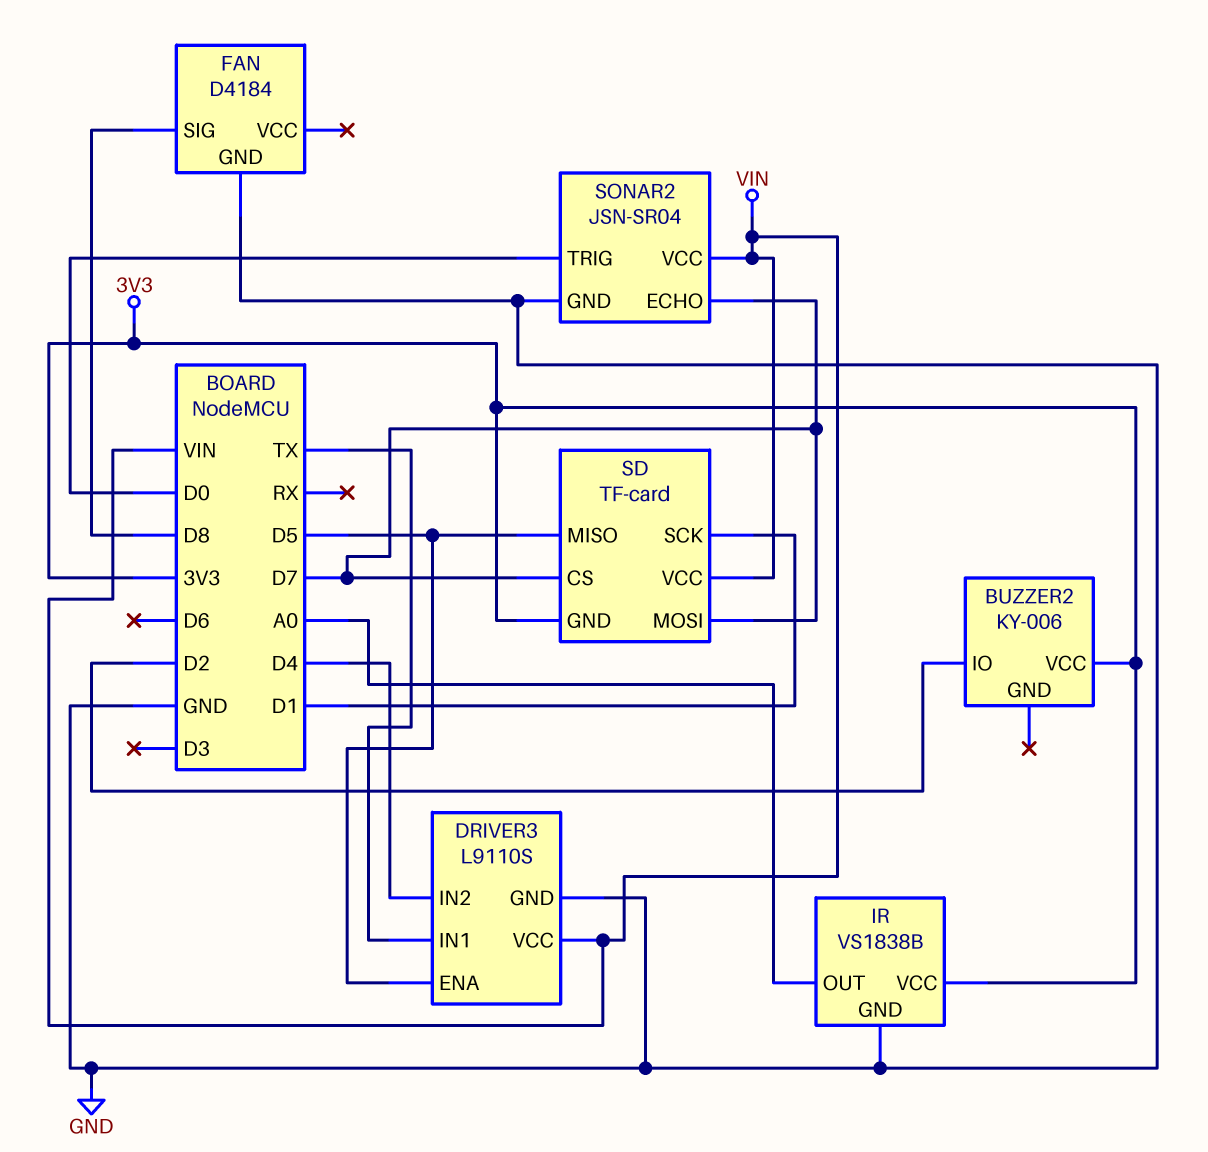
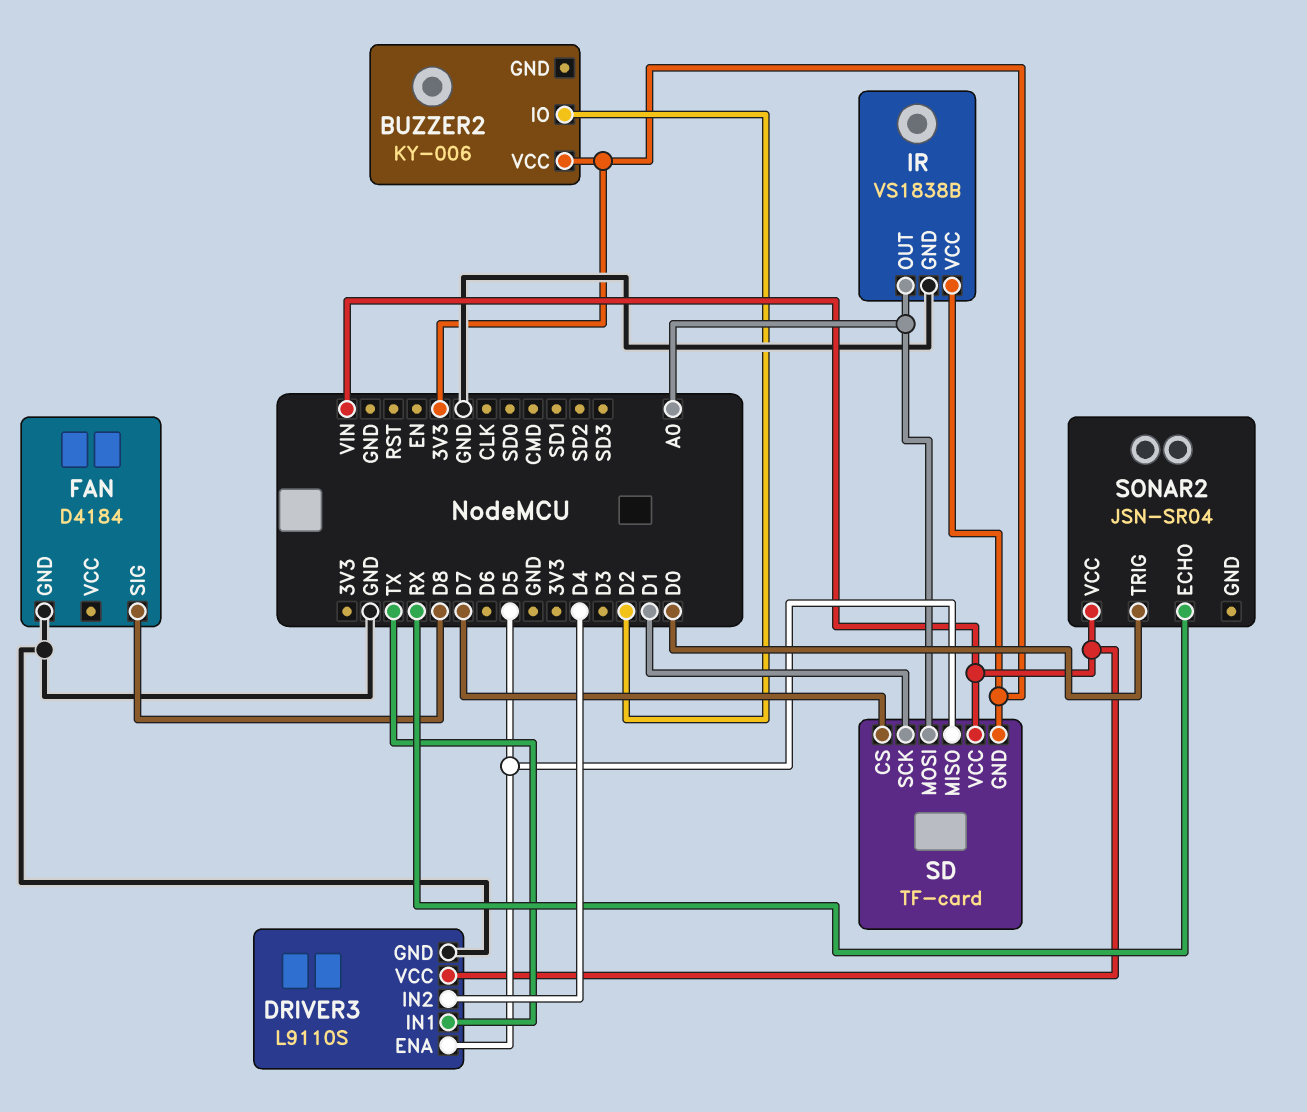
SD pin MOSI: D7 -> A0
SONAR2 pin ECHO: D7 -> RX
SONAR2 pin GND: GND -> none

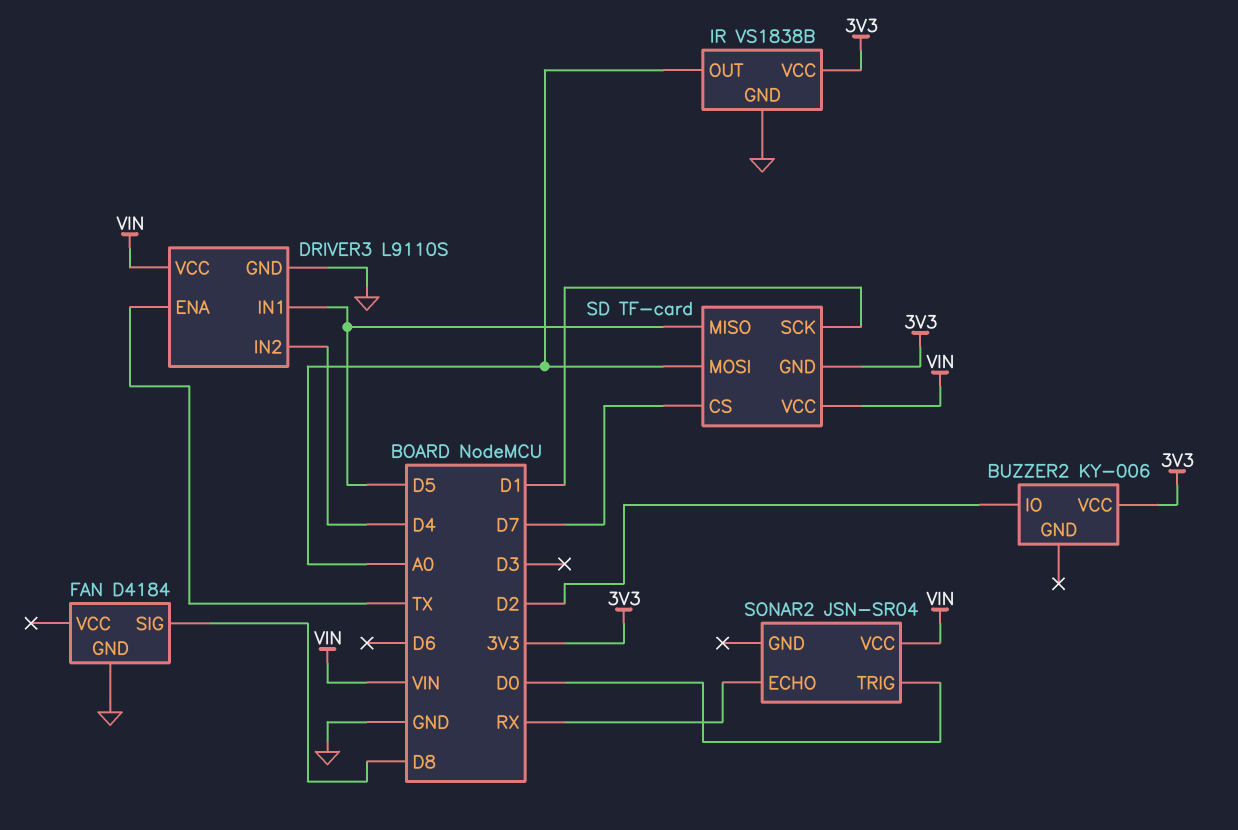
DRIVER3 pin ENA: D5 -> TX
DRIVER3 pin IN1: TX -> D5

